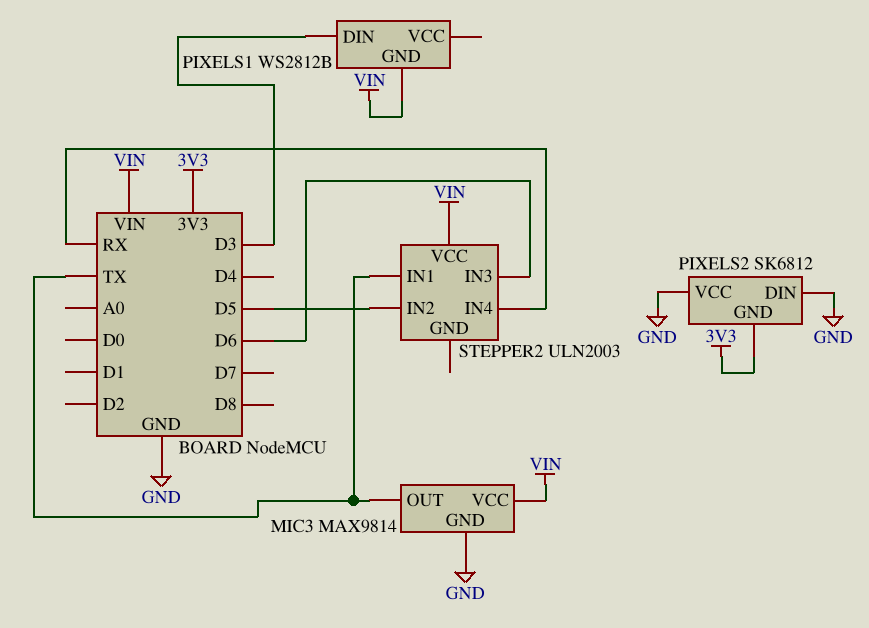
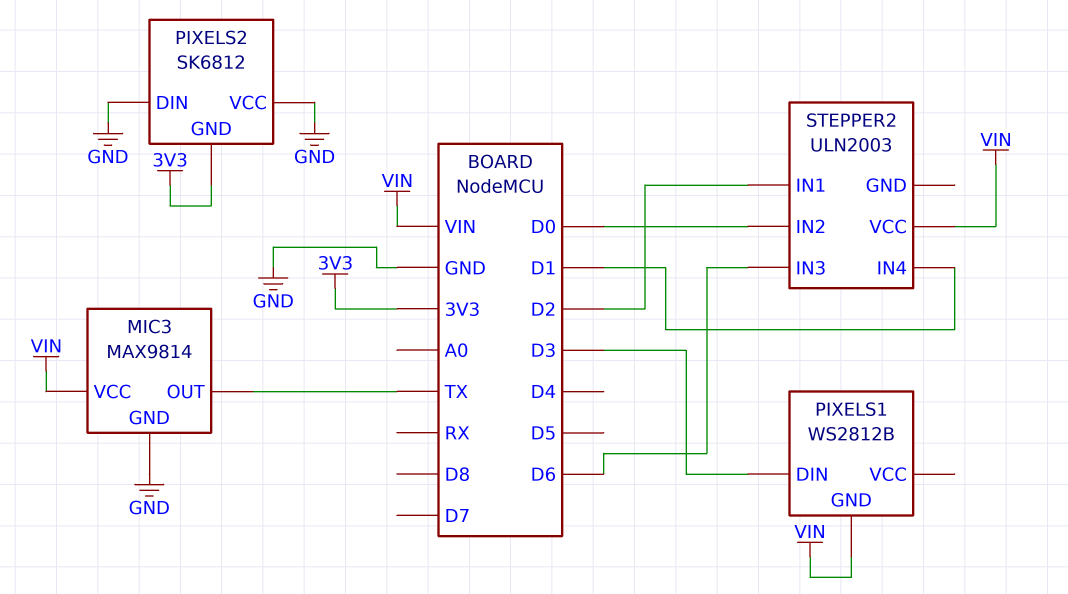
STEPPER2 pin IN1: TX -> D2
STEPPER2 pin IN2: D5 -> D0
STEPPER2 pin IN4: RX -> D1

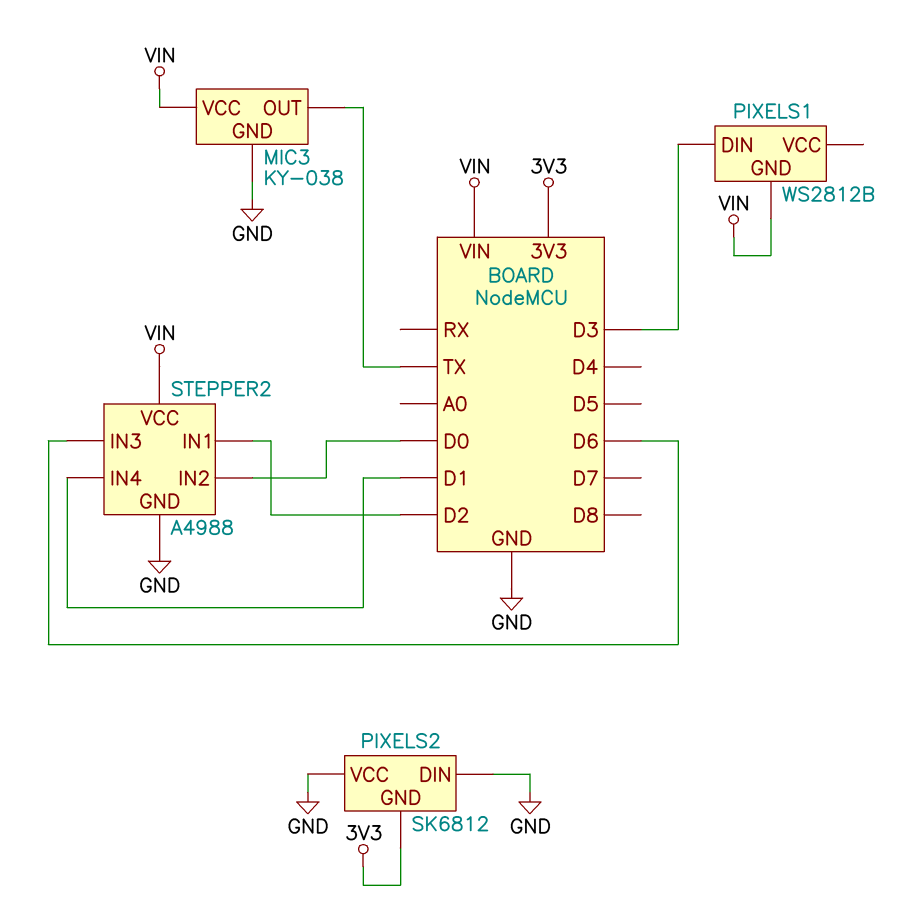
MIC3: MAX9814 -> KY-038
STEPPER2: ULN2003 -> A4988
STEPPER2 pin GND: none -> GND

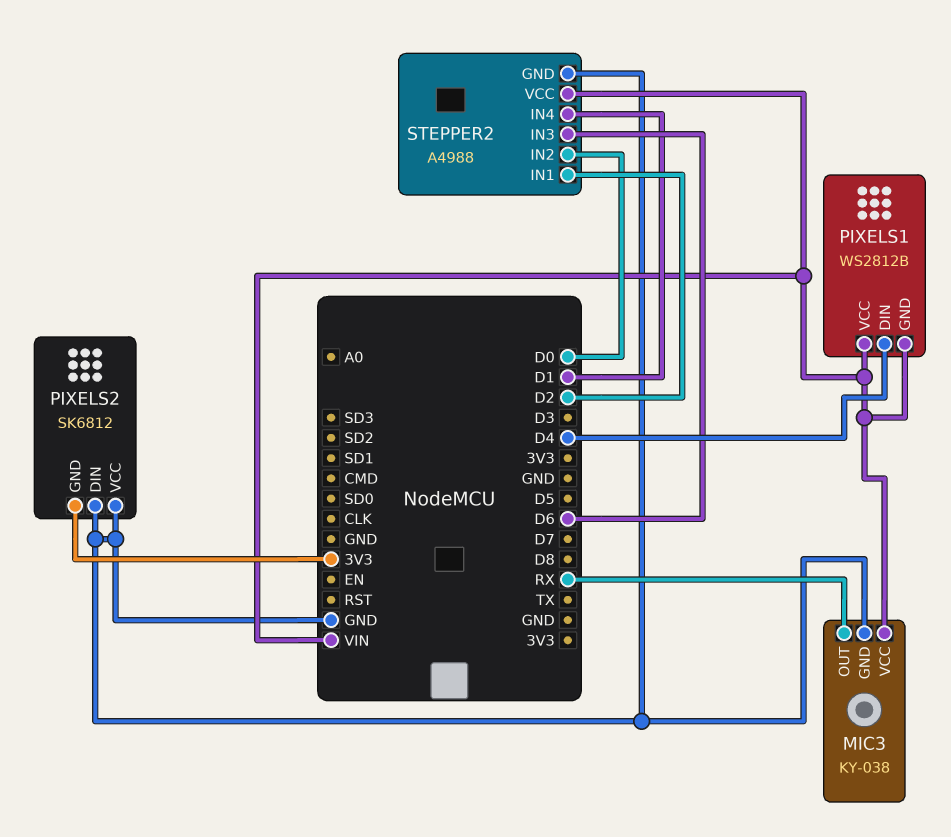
MIC3 pin OUT: TX -> RX
PIXELS1 pin DIN: D3 -> D4
PIXELS1 pin VCC: none -> VIN

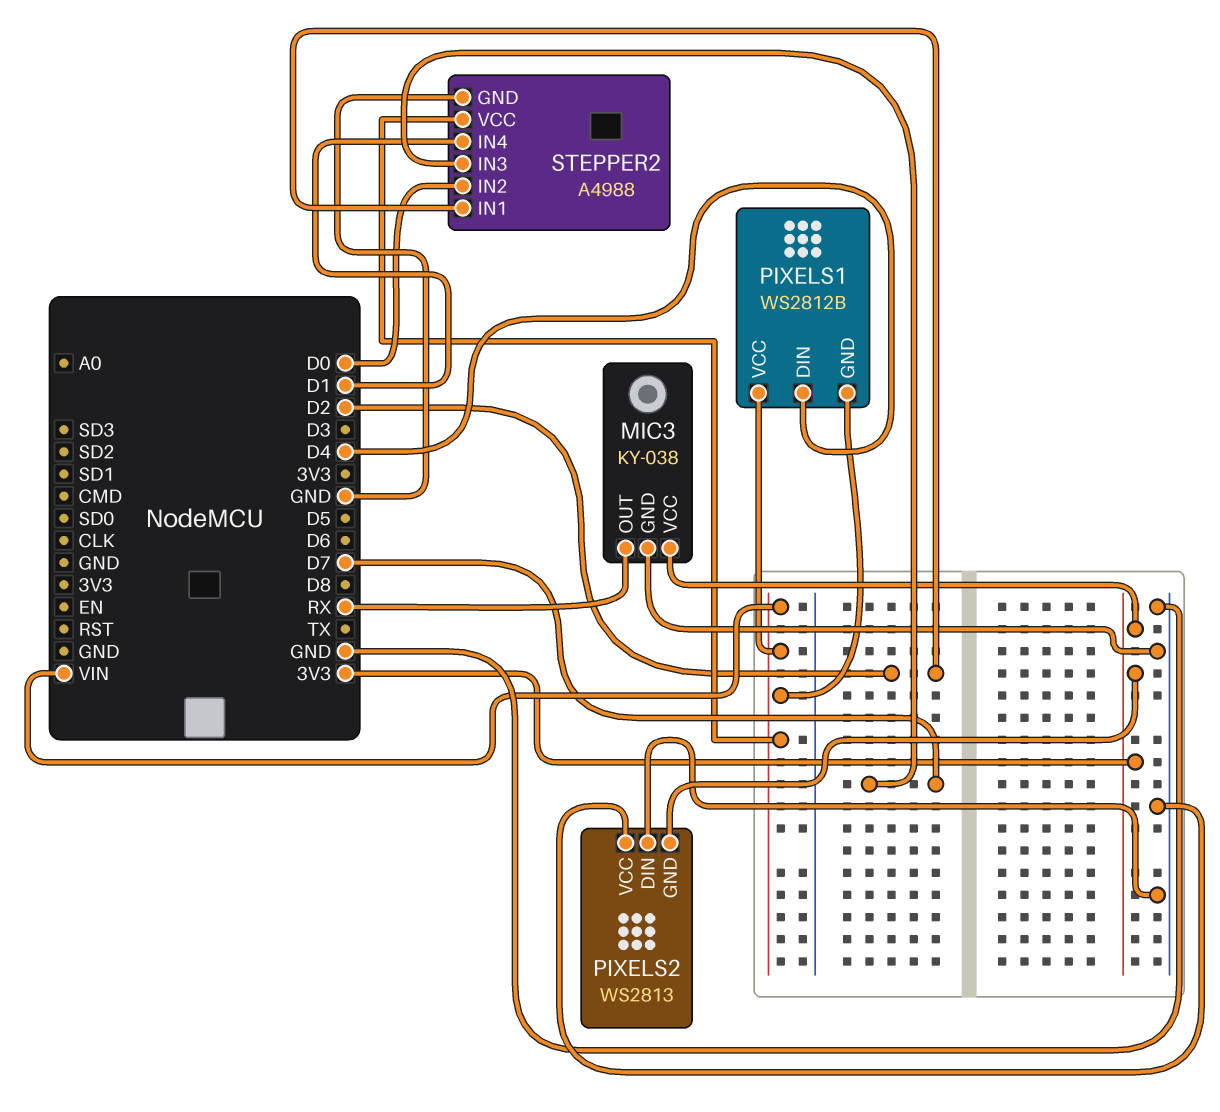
MIC3 pin VCC: VIN -> 3V3
PIXELS2: SK6812 -> WS2813
STEPPER2 pin IN3: D6 -> D7

